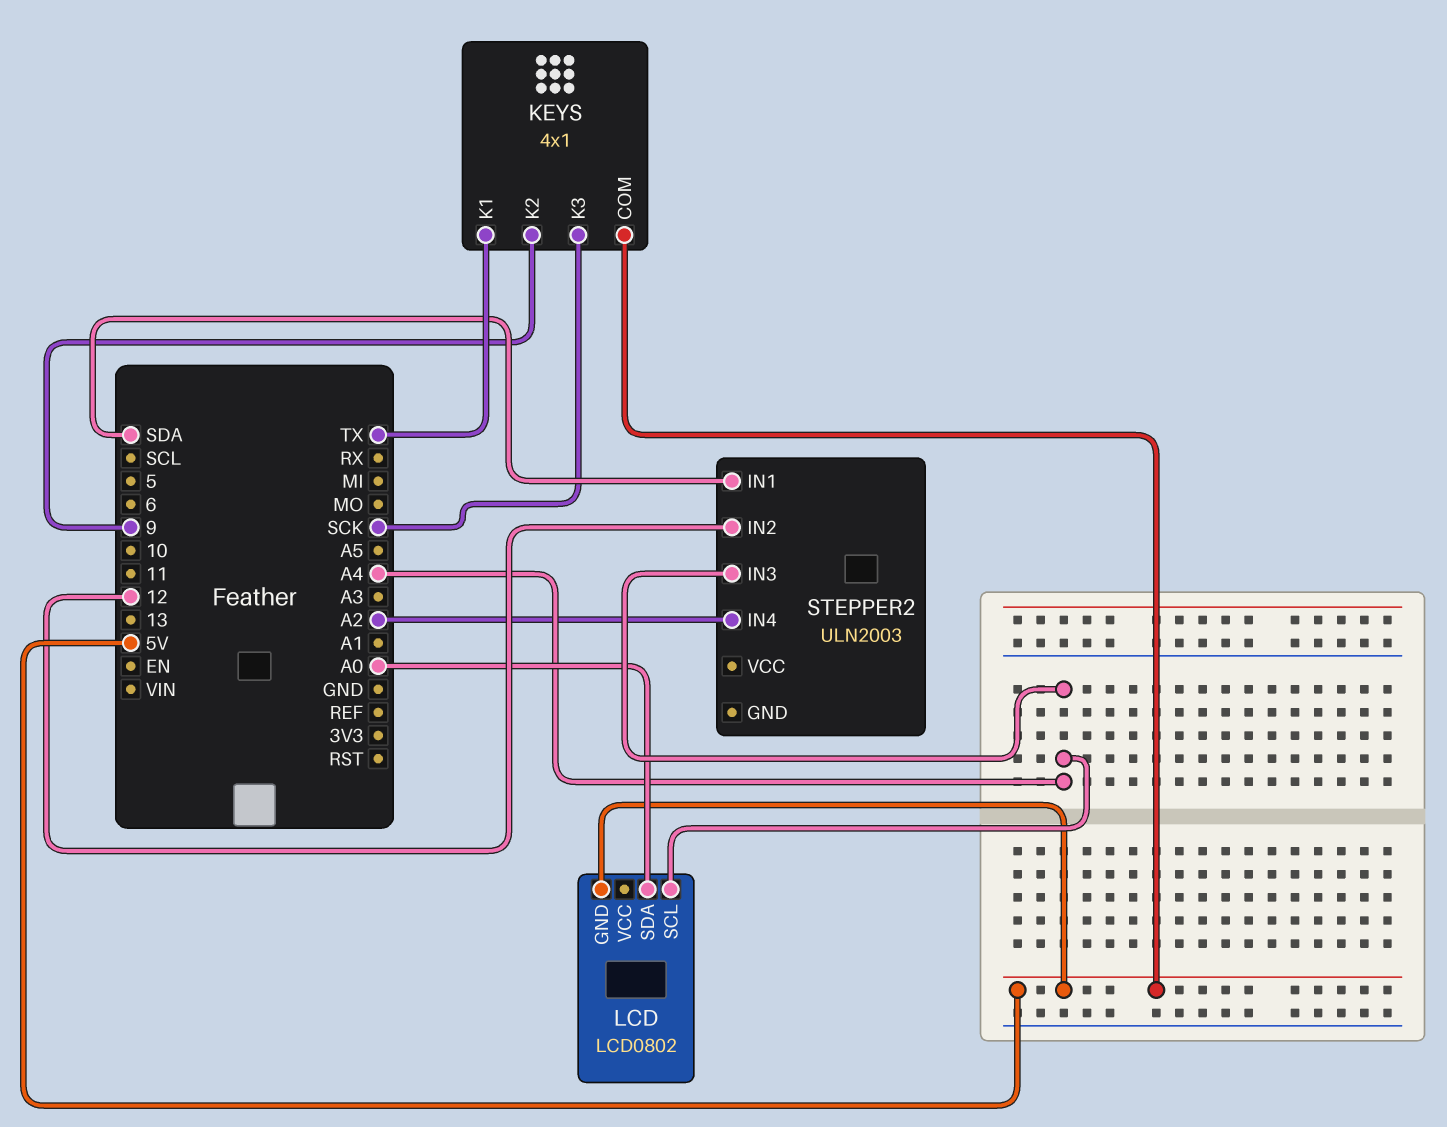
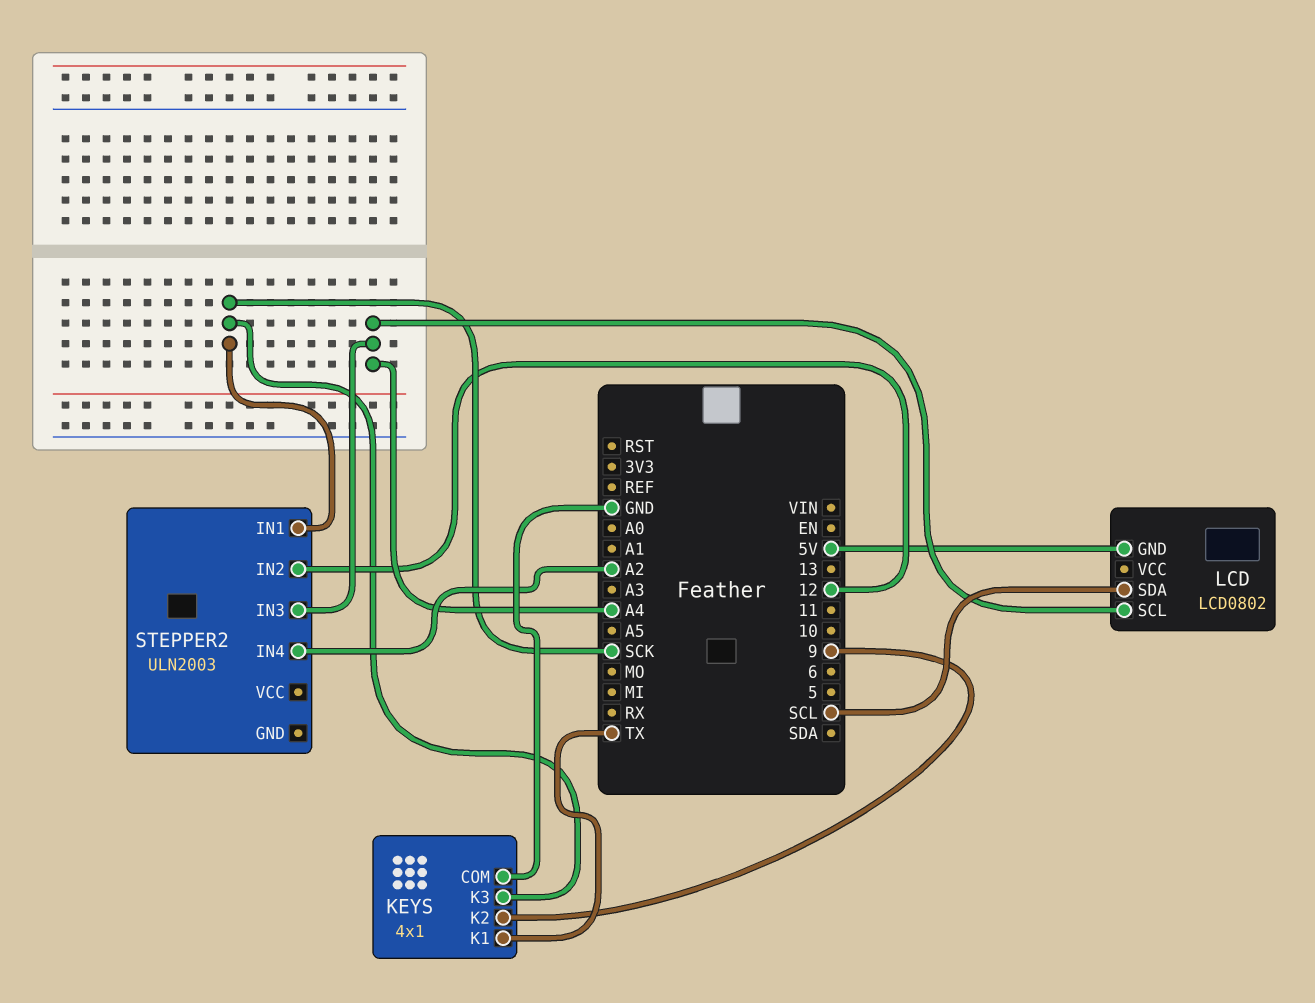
KEYS pin COM: 5V -> GND
LCD pin SDA: A0 -> SCL
STEPPER2 pin IN1: SDA -> SCK

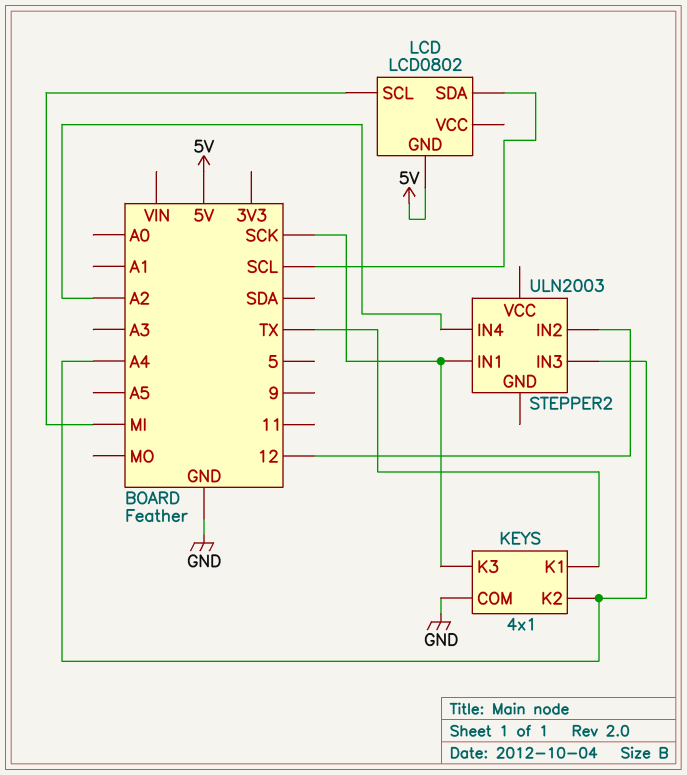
KEYS pin K2: 9 -> A4
LCD pin SCL: A4 -> MI

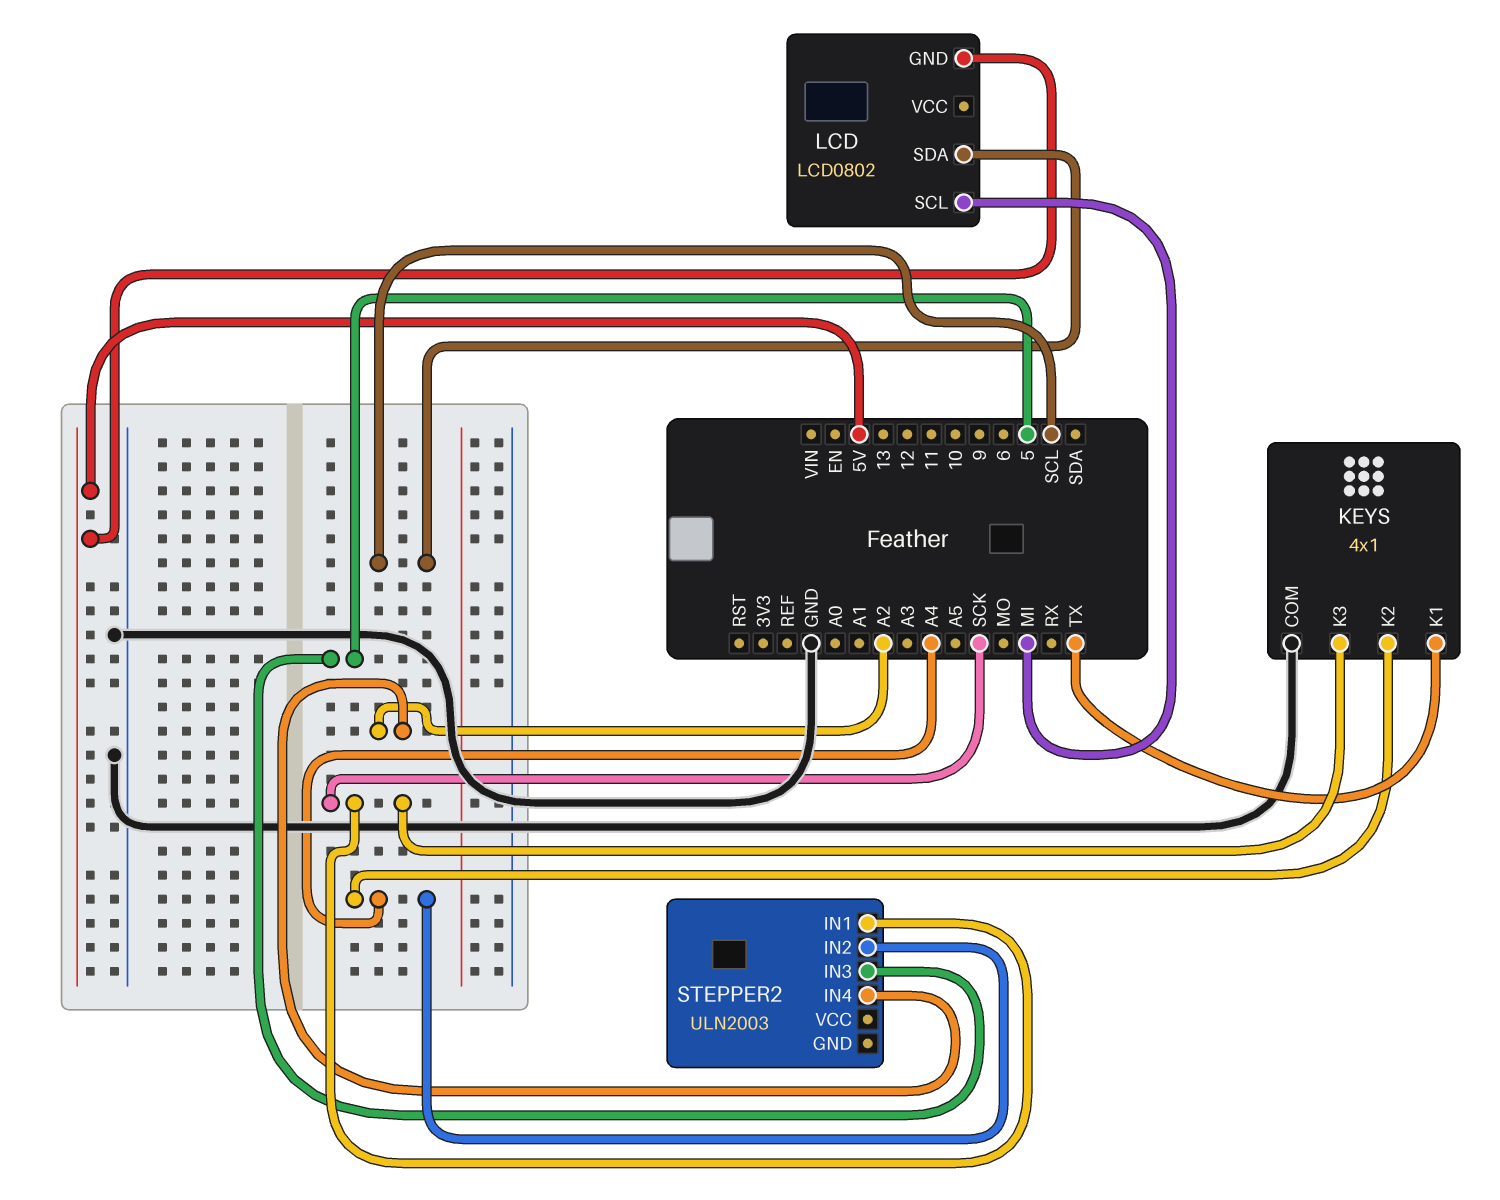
STEPPER2 pin IN2: 12 -> A4
STEPPER2 pin IN3: A4 -> 5

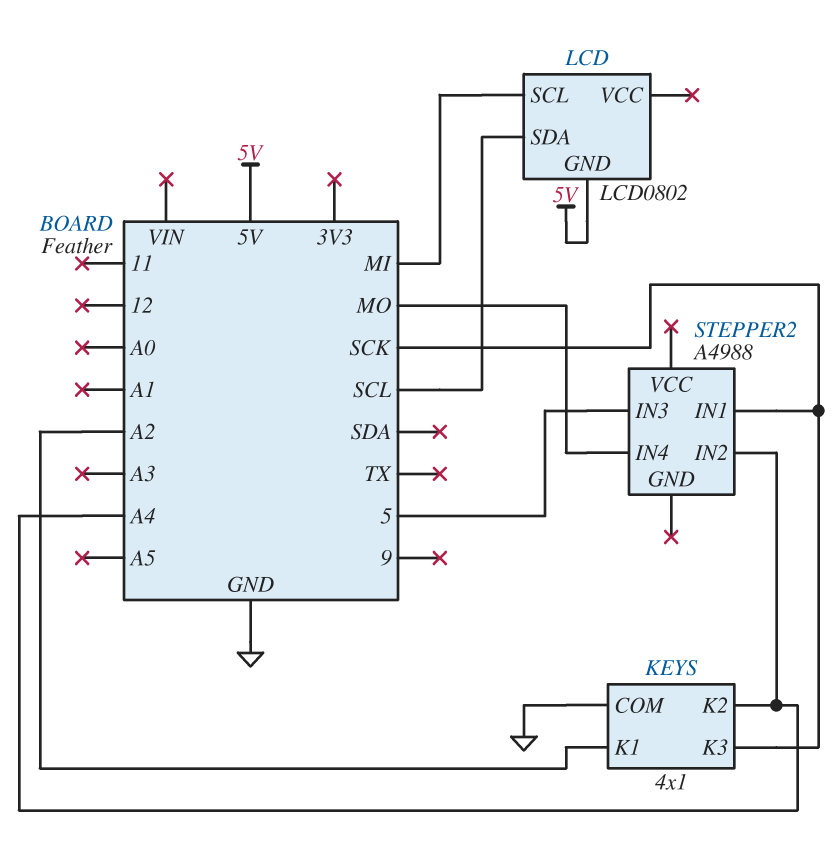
KEYS pin K1: TX -> A2
STEPPER2: ULN2003 -> A4988
STEPPER2 pin IN4: A2 -> MO

